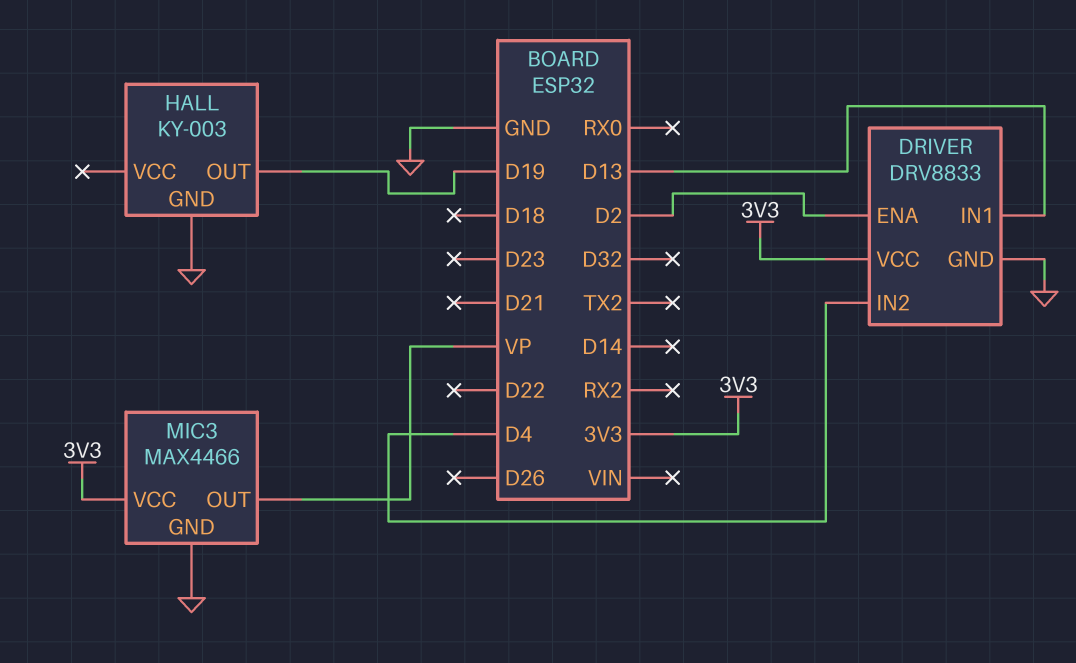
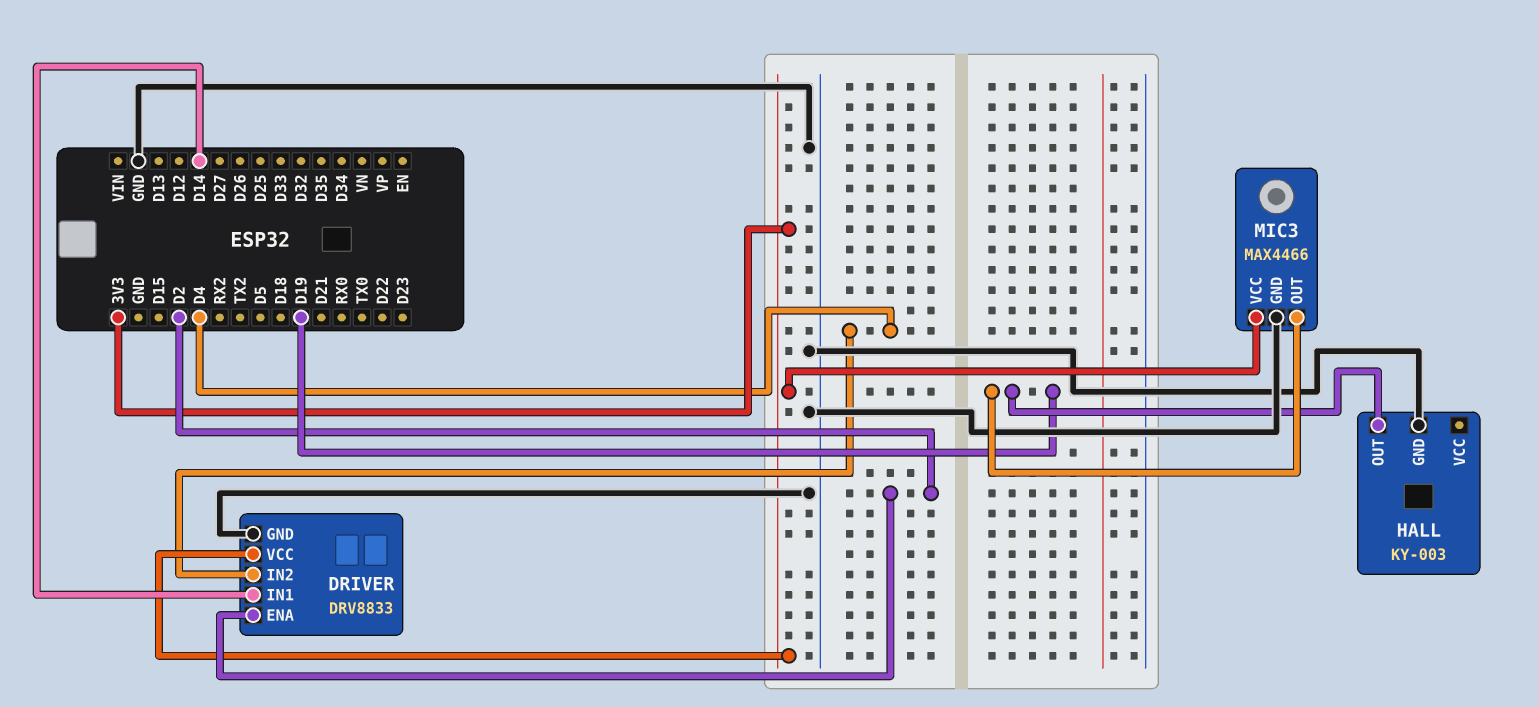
DRIVER pin IN1: D13 -> D14
MIC3 pin OUT: VP -> D19

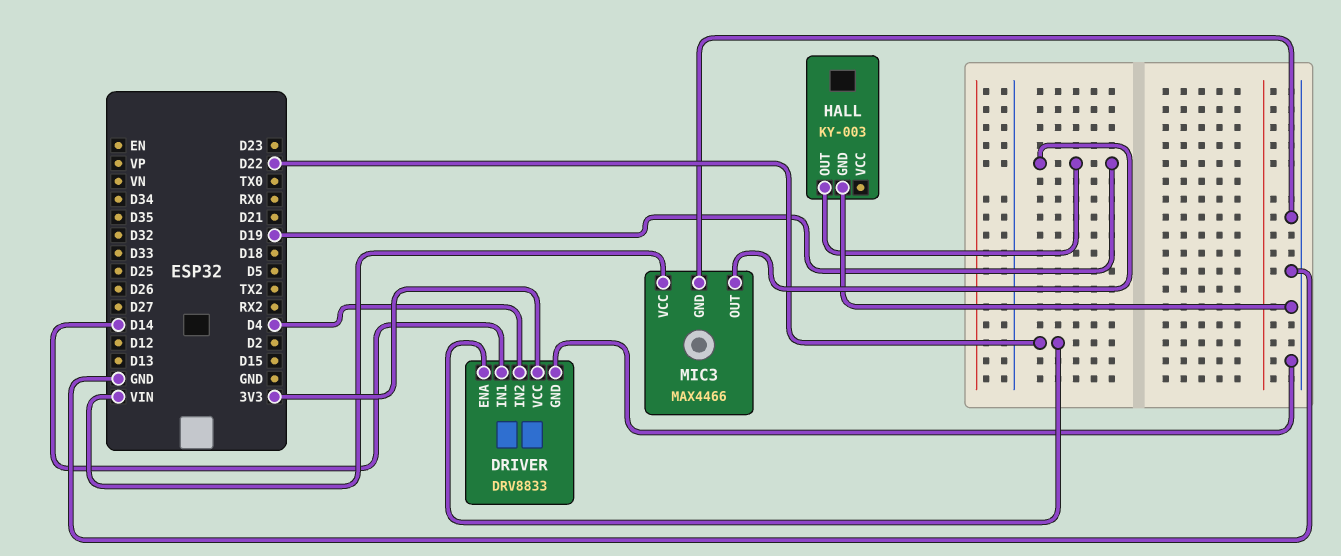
DRIVER pin ENA: D2 -> D22
MIC3 pin VCC: 3V3 -> VIN

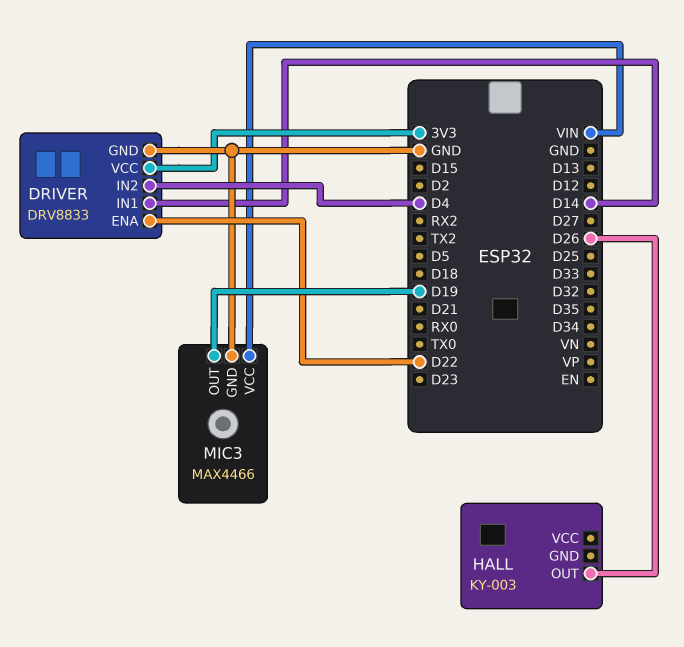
HALL pin GND: GND -> none
HALL pin OUT: D19 -> D26

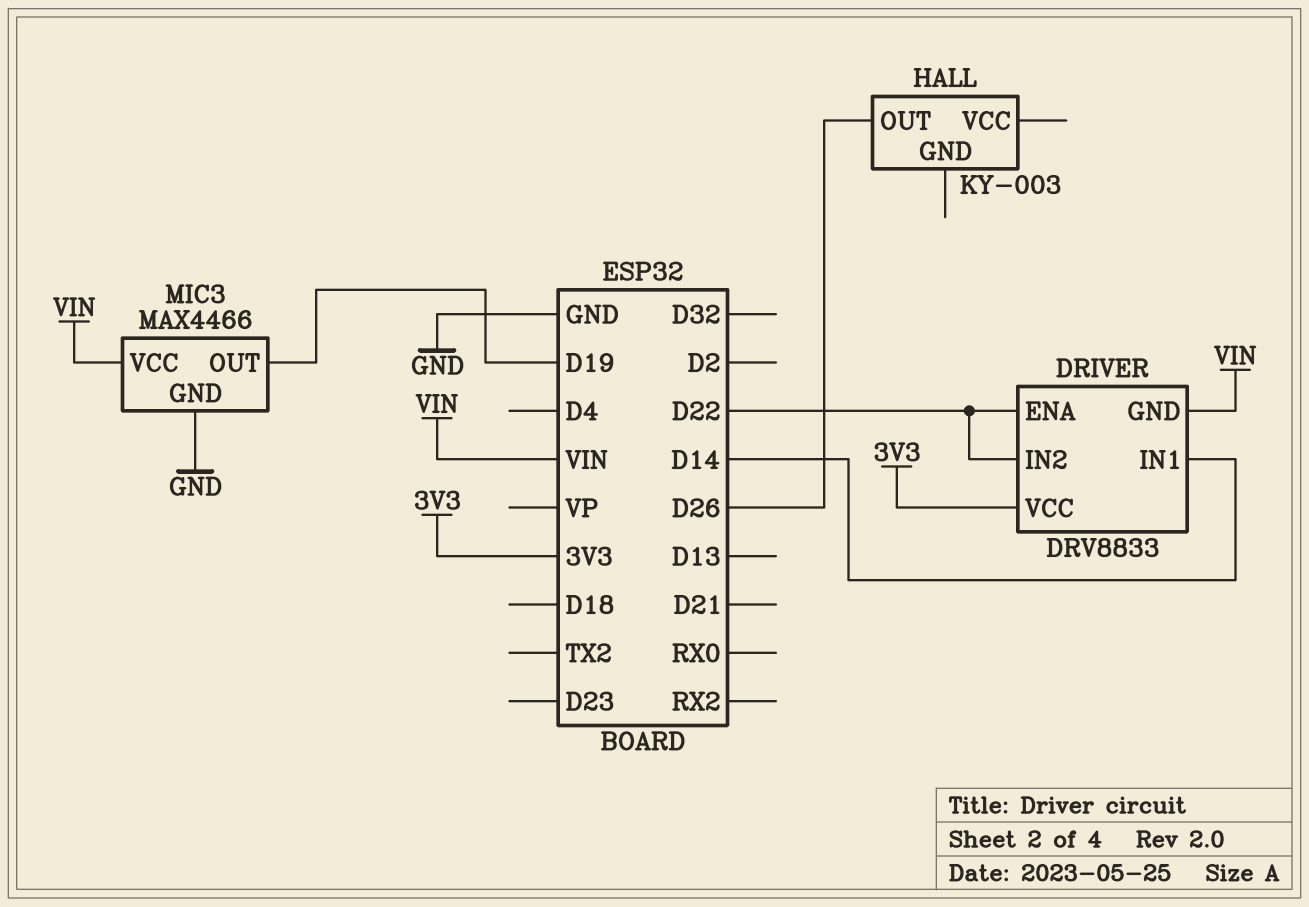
DRIVER pin GND: GND -> VIN
DRIVER pin IN2: D4 -> D22

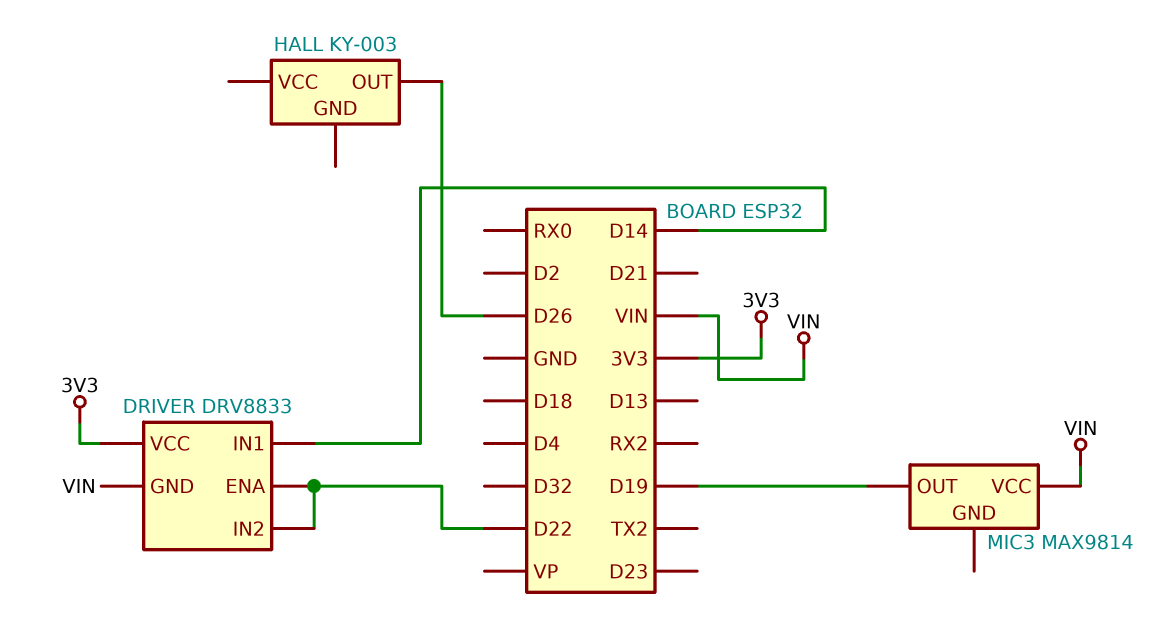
MIC3: MAX4466 -> MAX9814
MIC3 pin GND: GND -> none

